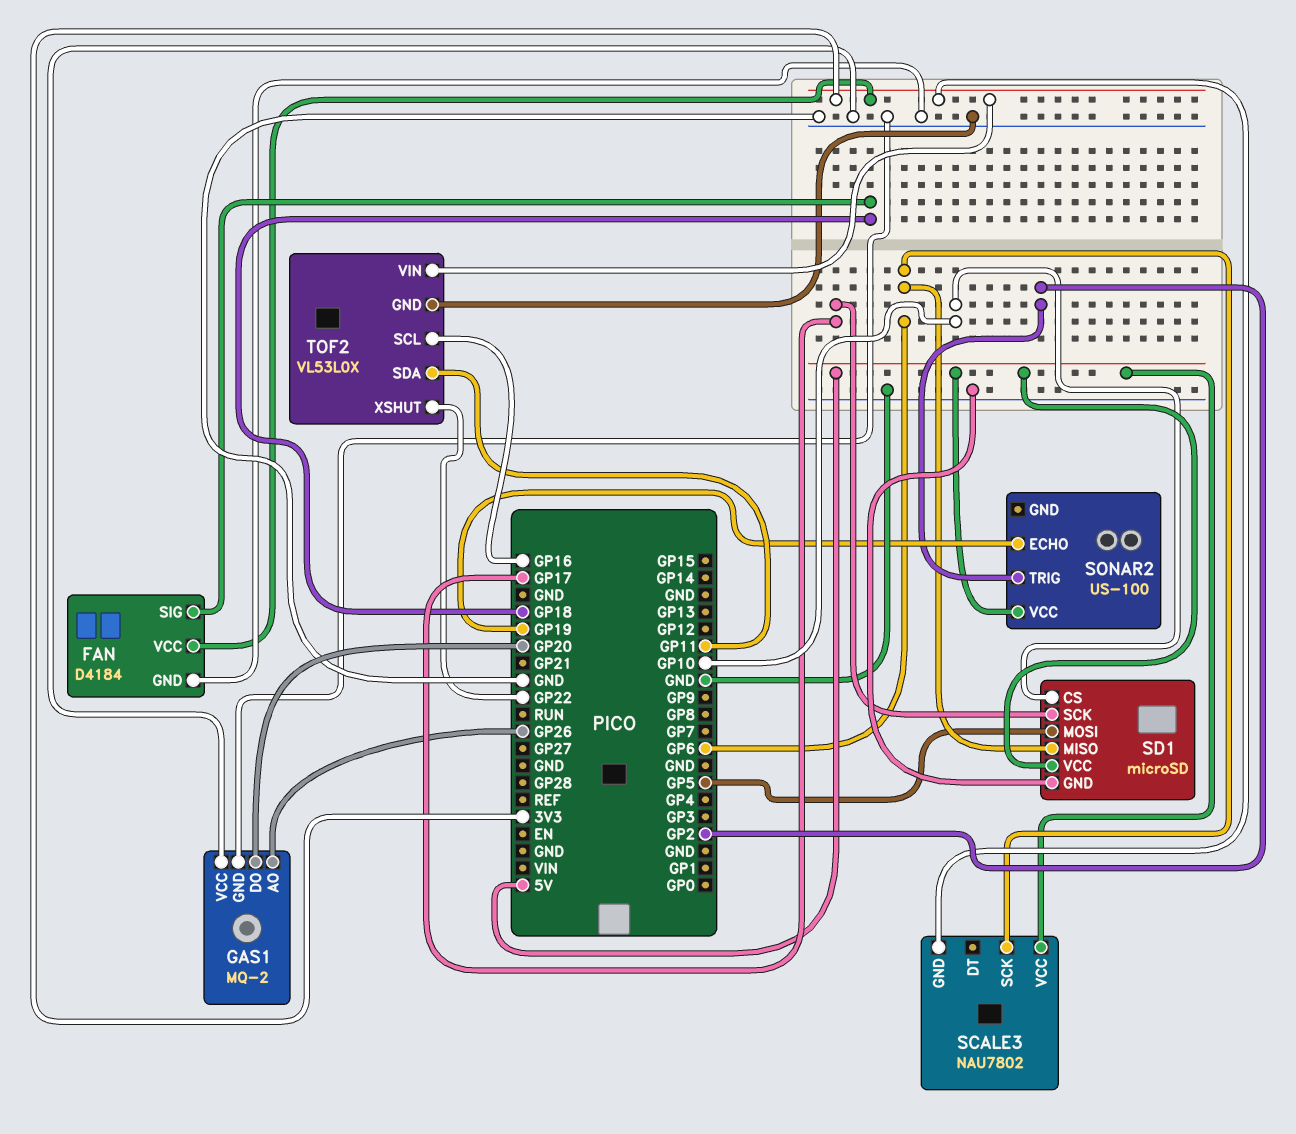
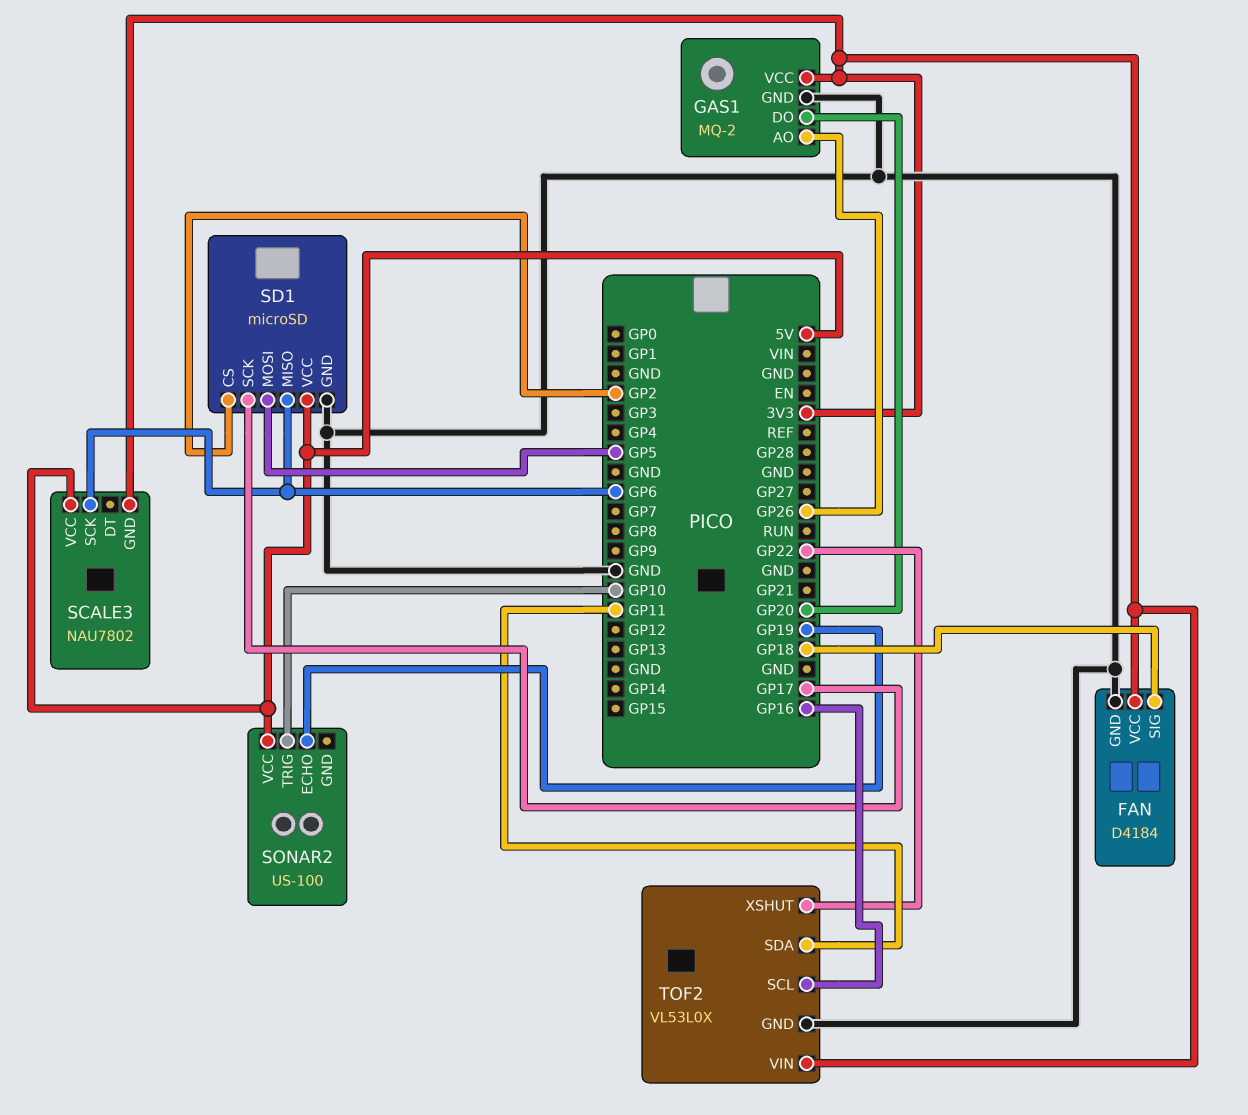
GAS1 pin VCC: GND -> 3V3
SD1 pin CS: GP10 -> GP2
SONAR2 pin TRIG: GP2 -> GP10

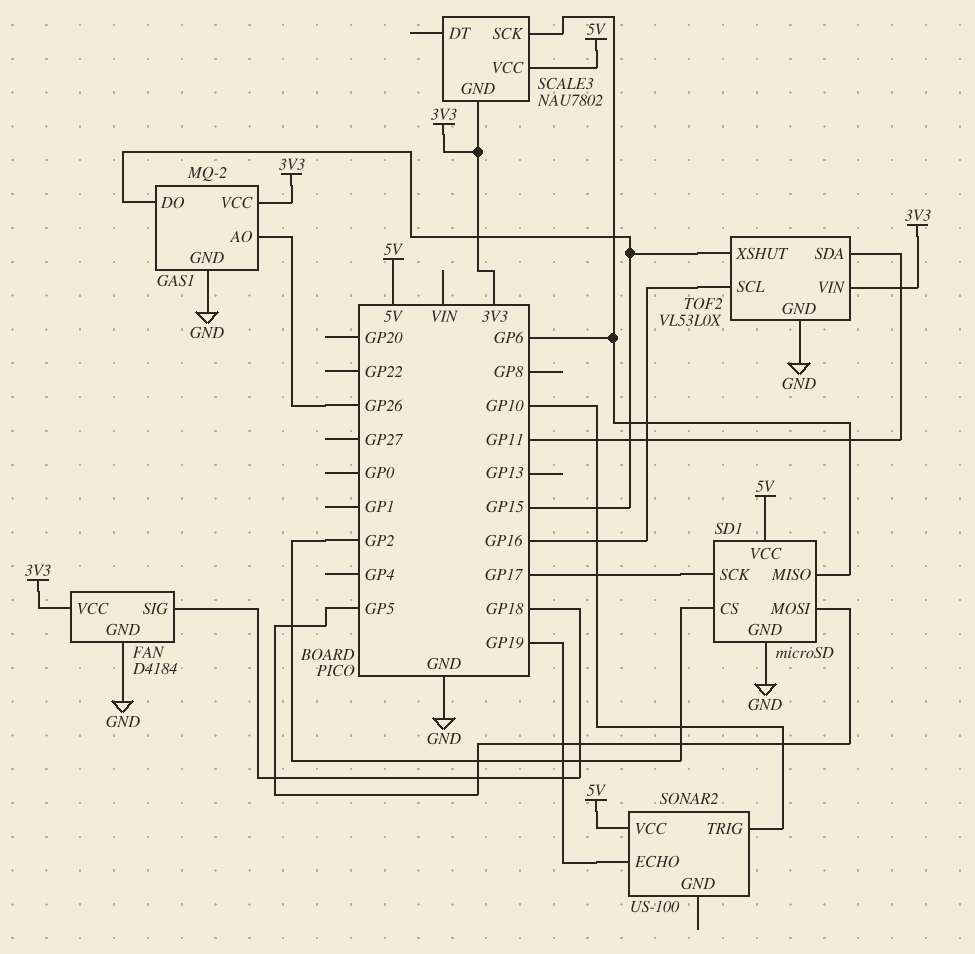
GAS1 pin DO: GP20 -> GP15
TOF2 pin XSHUT: GP22 -> GP15

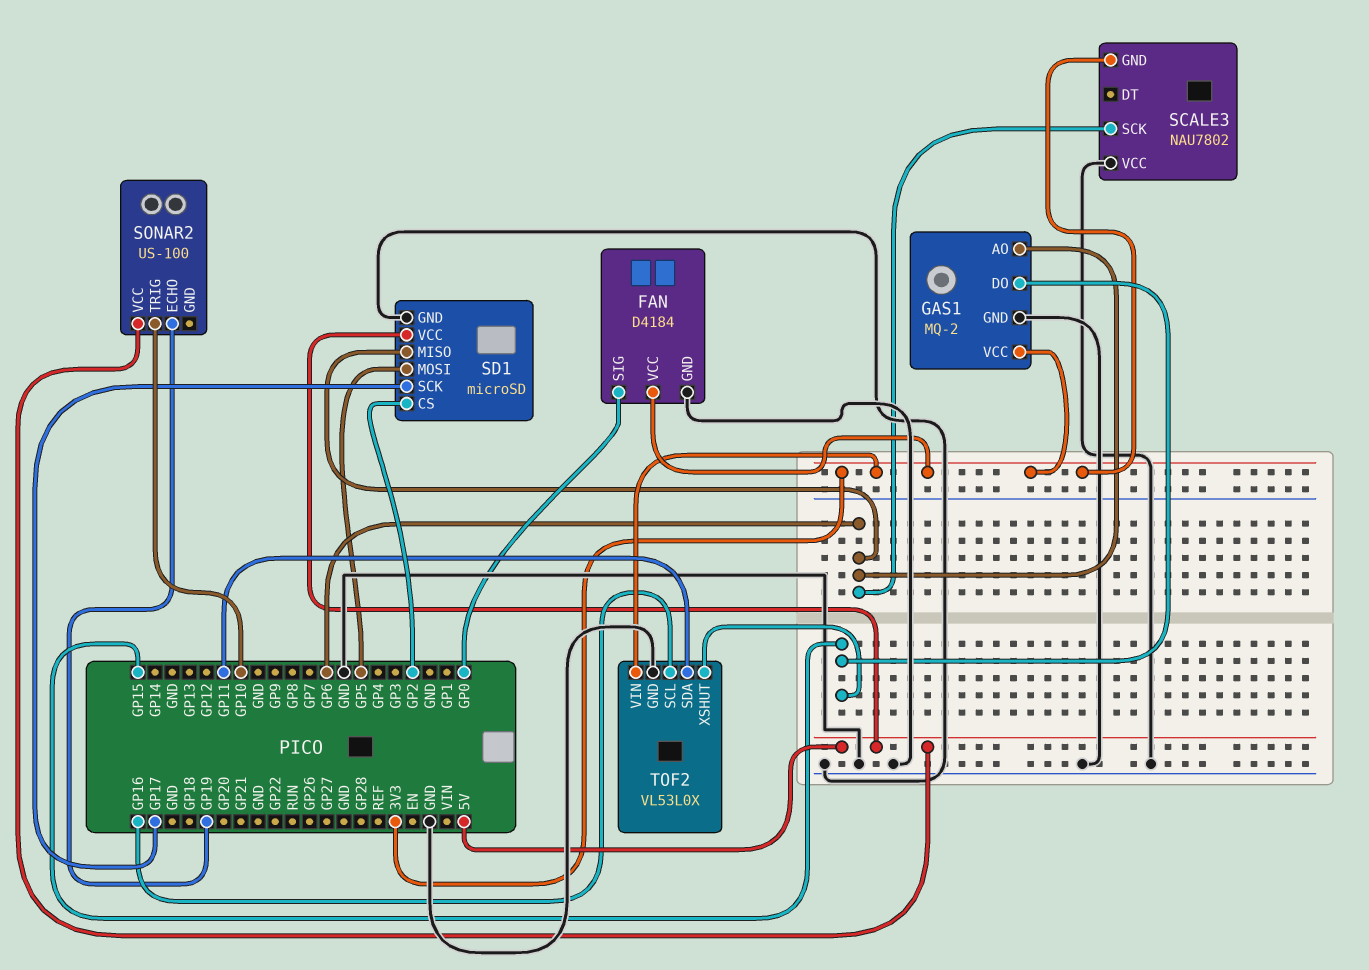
FAN pin SIG: GP18 -> GP0
GAS1 pin AO: GP26 -> GP6
SCALE3 pin VCC: 5V -> GND

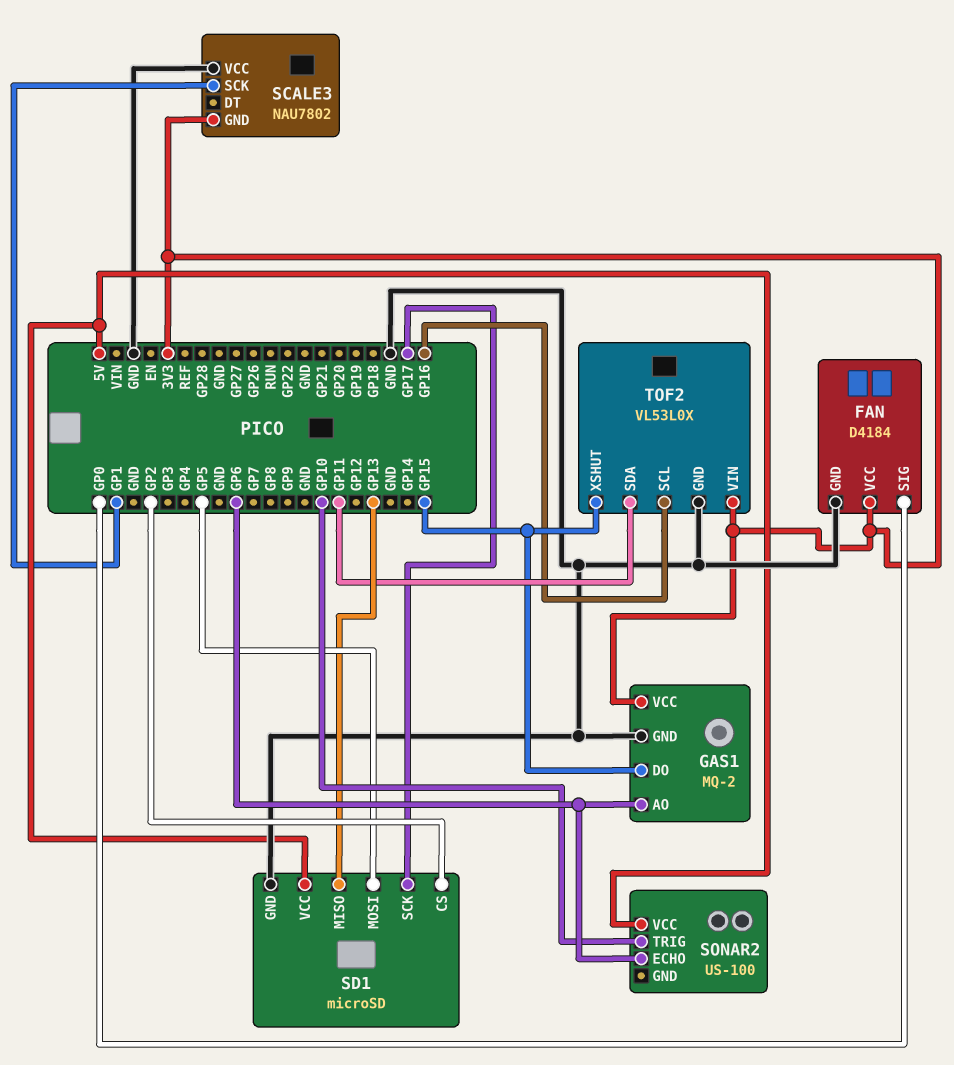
SCALE3 pin SCK: GP6 -> GP1
SD1 pin MISO: GP6 -> GP13
SONAR2 pin ECHO: GP19 -> GP6

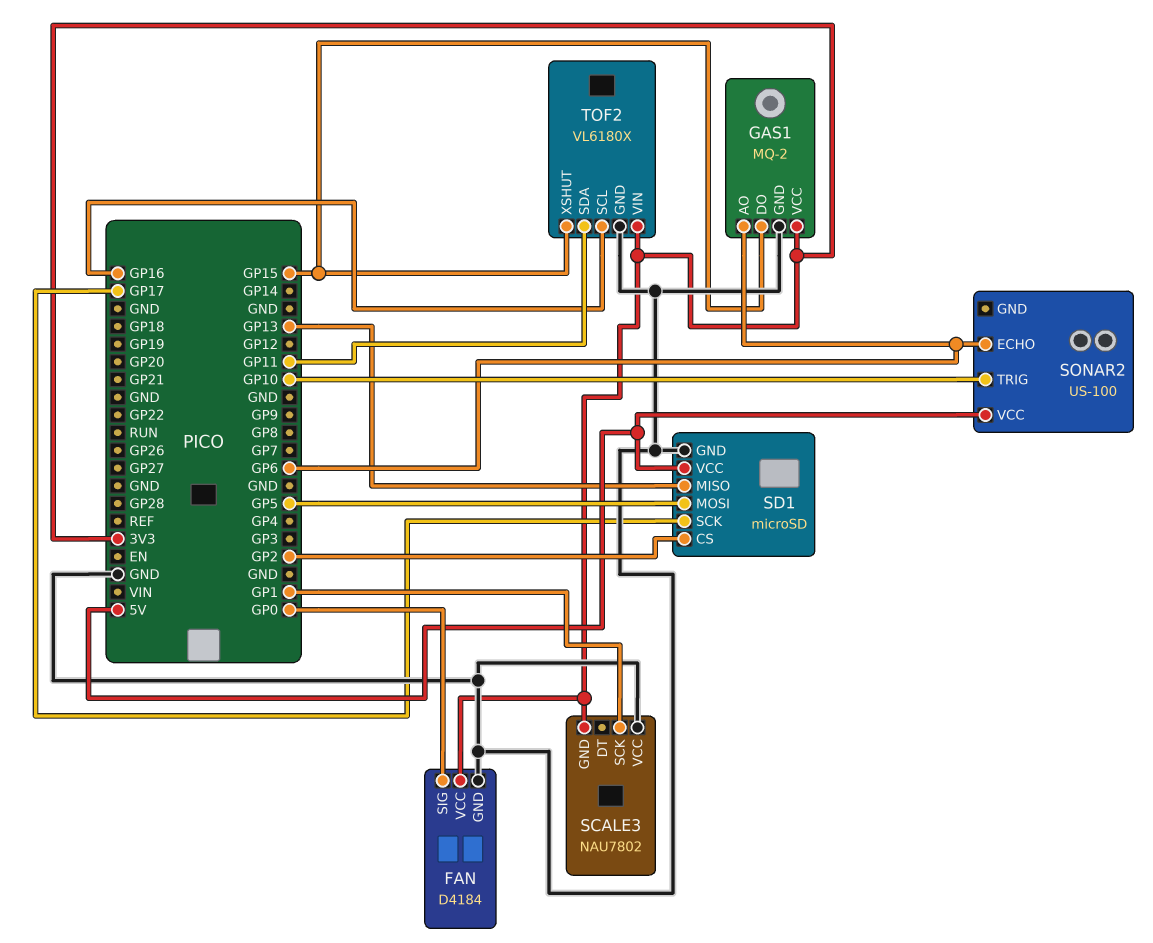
TOF2: VL53L0X -> VL6180X

